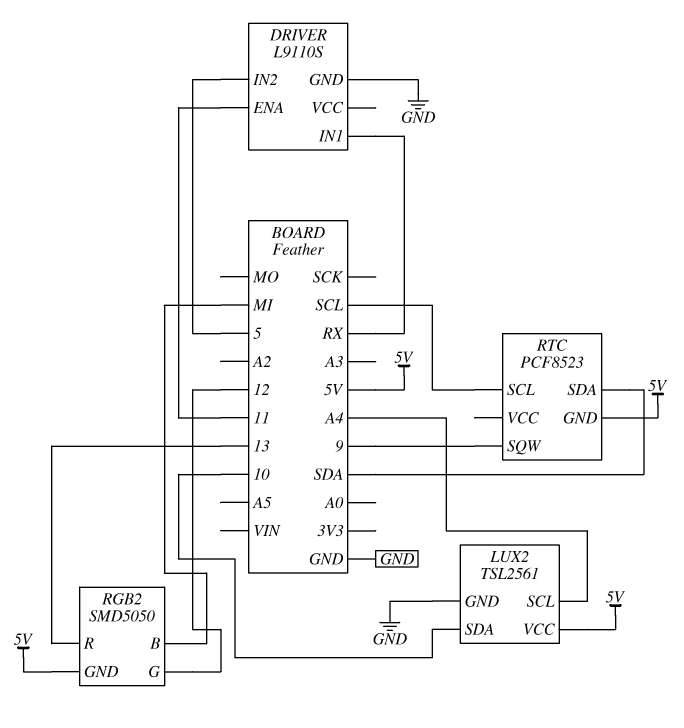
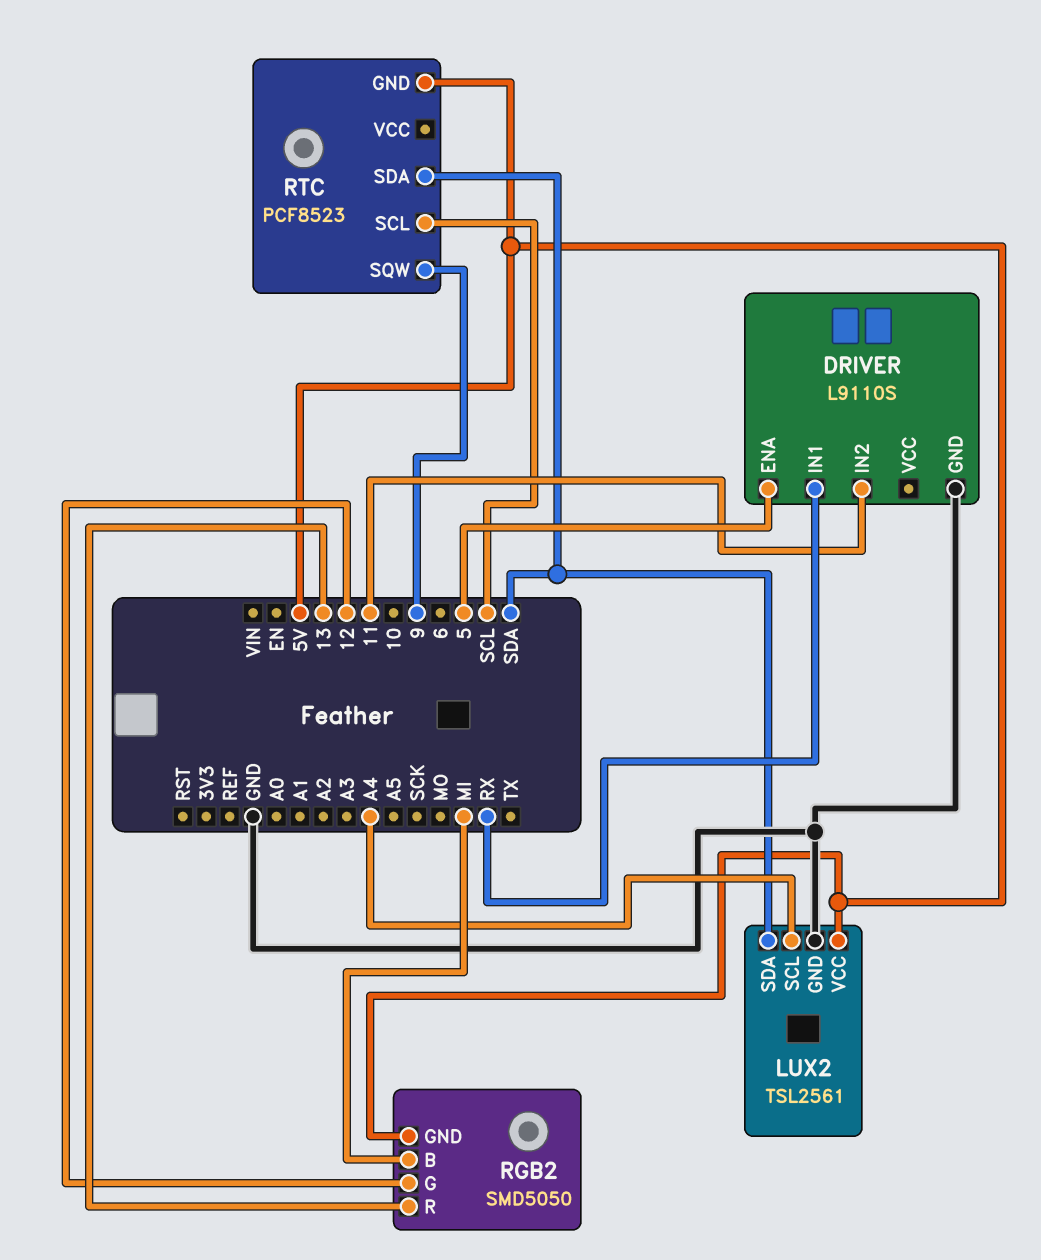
DRIVER pin ENA: 11 -> 5
DRIVER pin IN2: 5 -> 11
LUX2 pin SDA: 10 -> SDA

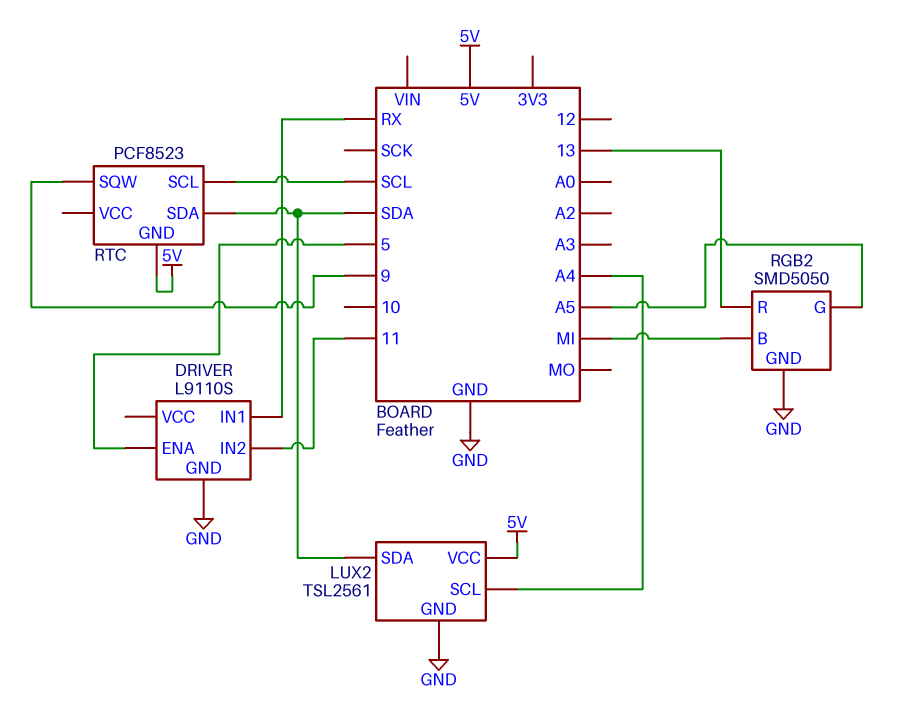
RGB2 pin G: 12 -> A5
RGB2 pin GND: 5V -> GND

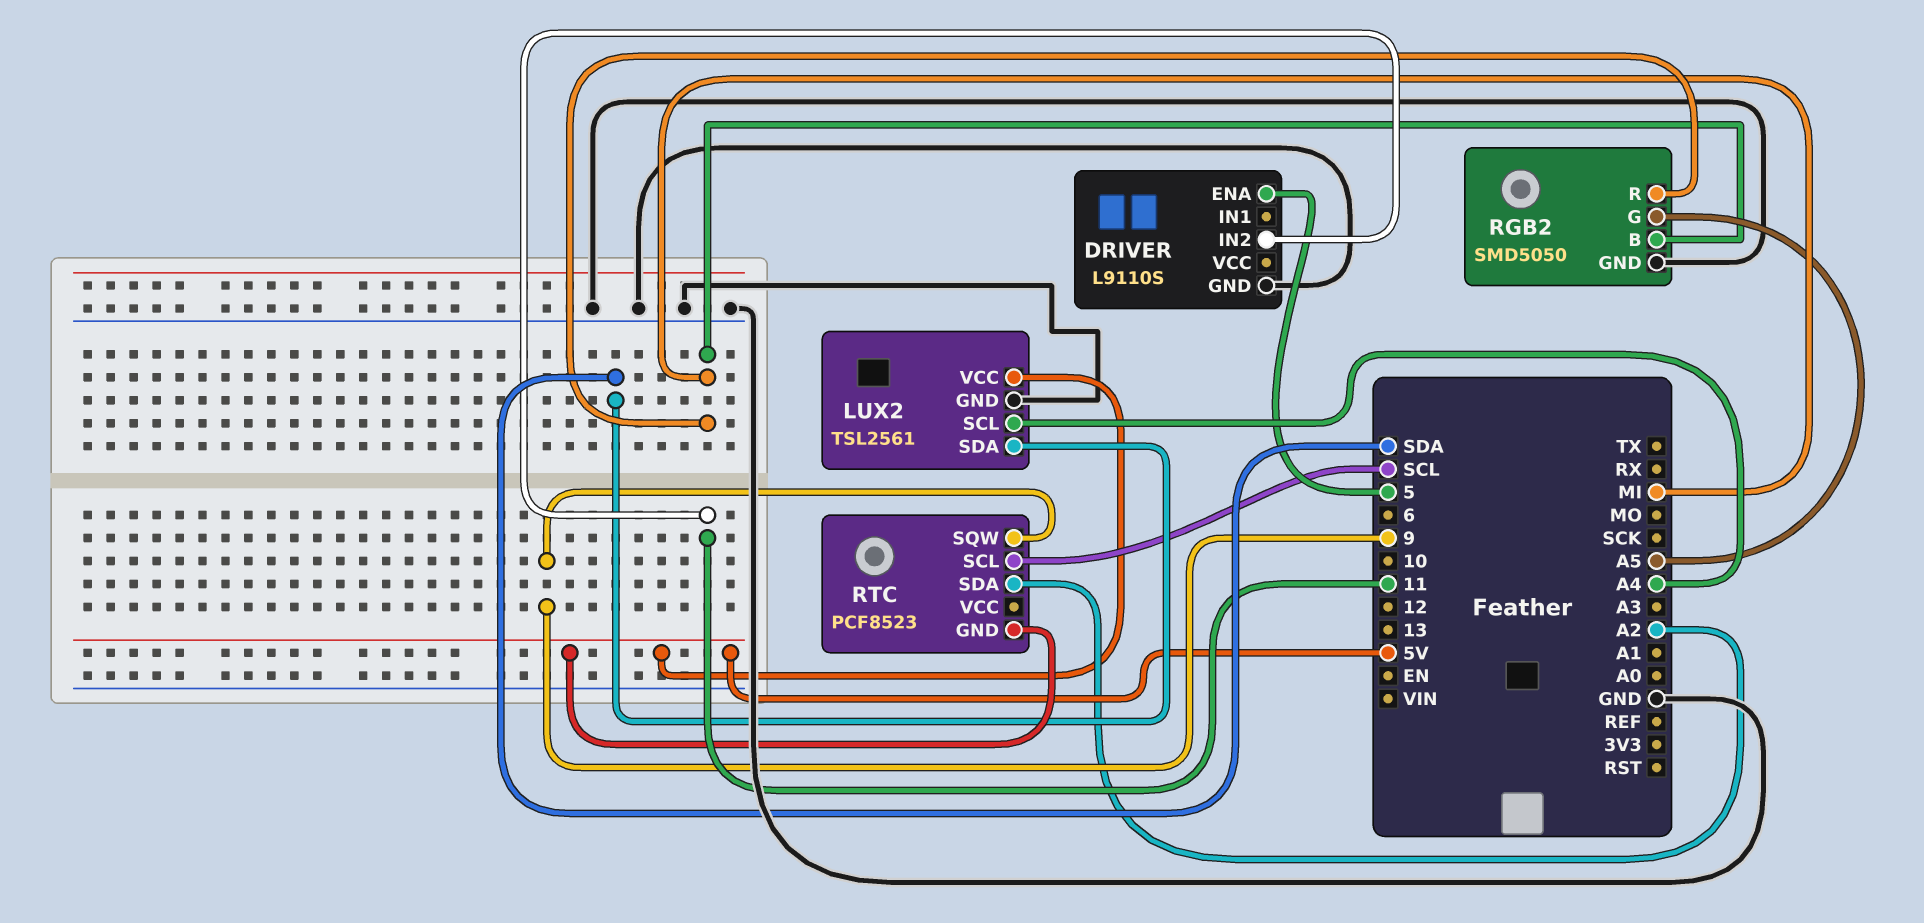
DRIVER pin IN1: RX -> none
RGB2 pin R: 13 -> MI
RTC pin SDA: SDA -> A2

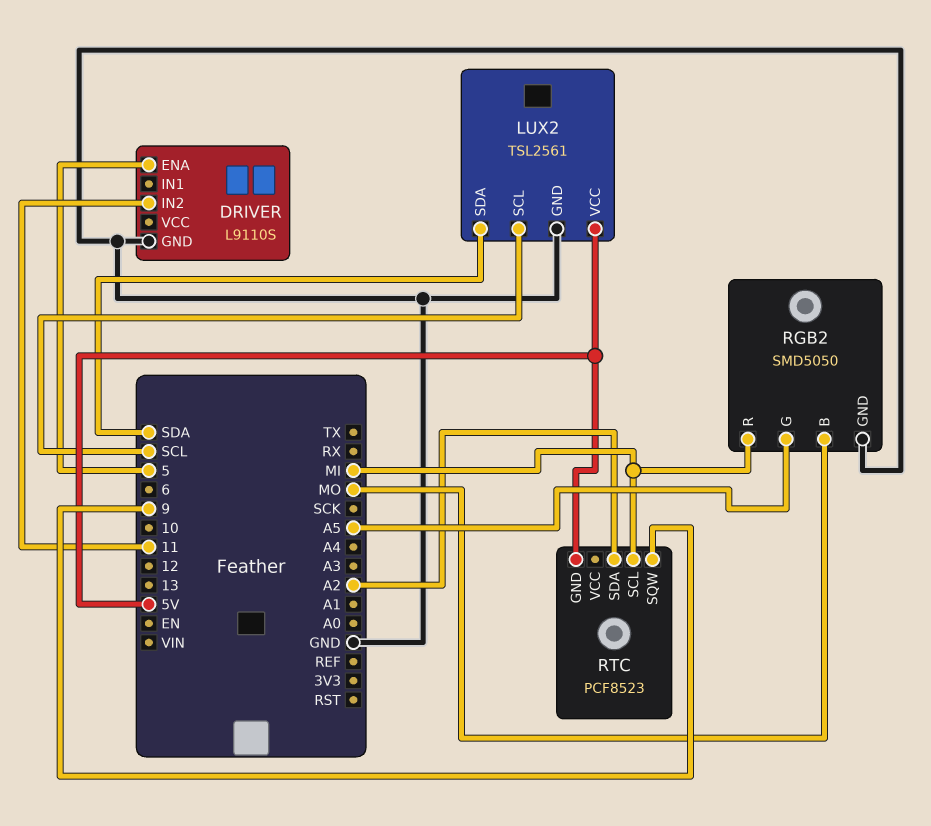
LUX2 pin SCL: A4 -> SCL
RGB2 pin B: MI -> MO
RTC pin SCL: SCL -> MI

